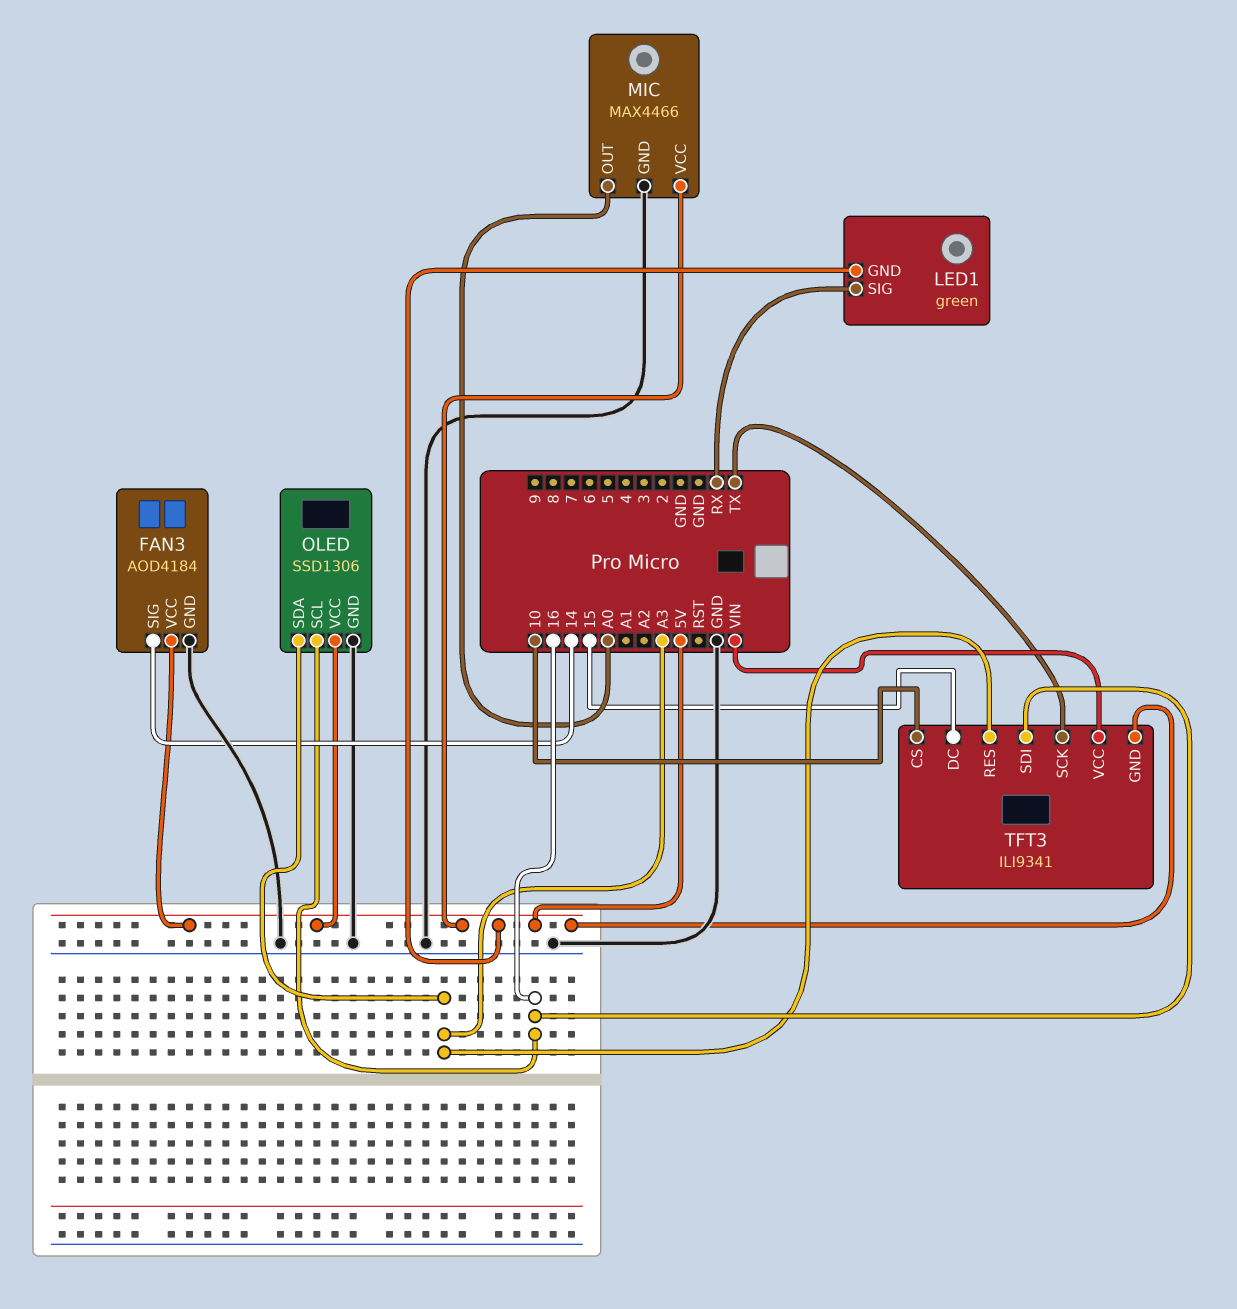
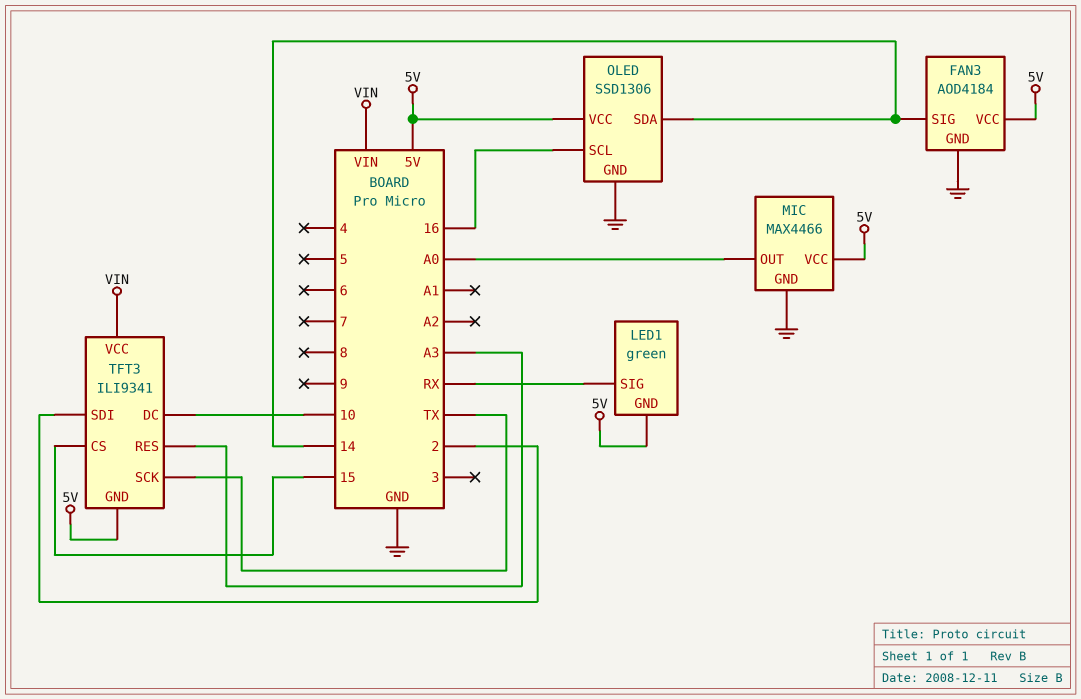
OLED pin SDA: A3 -> 14
TFT3 pin CS: 10 -> 15
TFT3 pin DC: 15 -> 10
TFT3 pin SDI: 16 -> 2

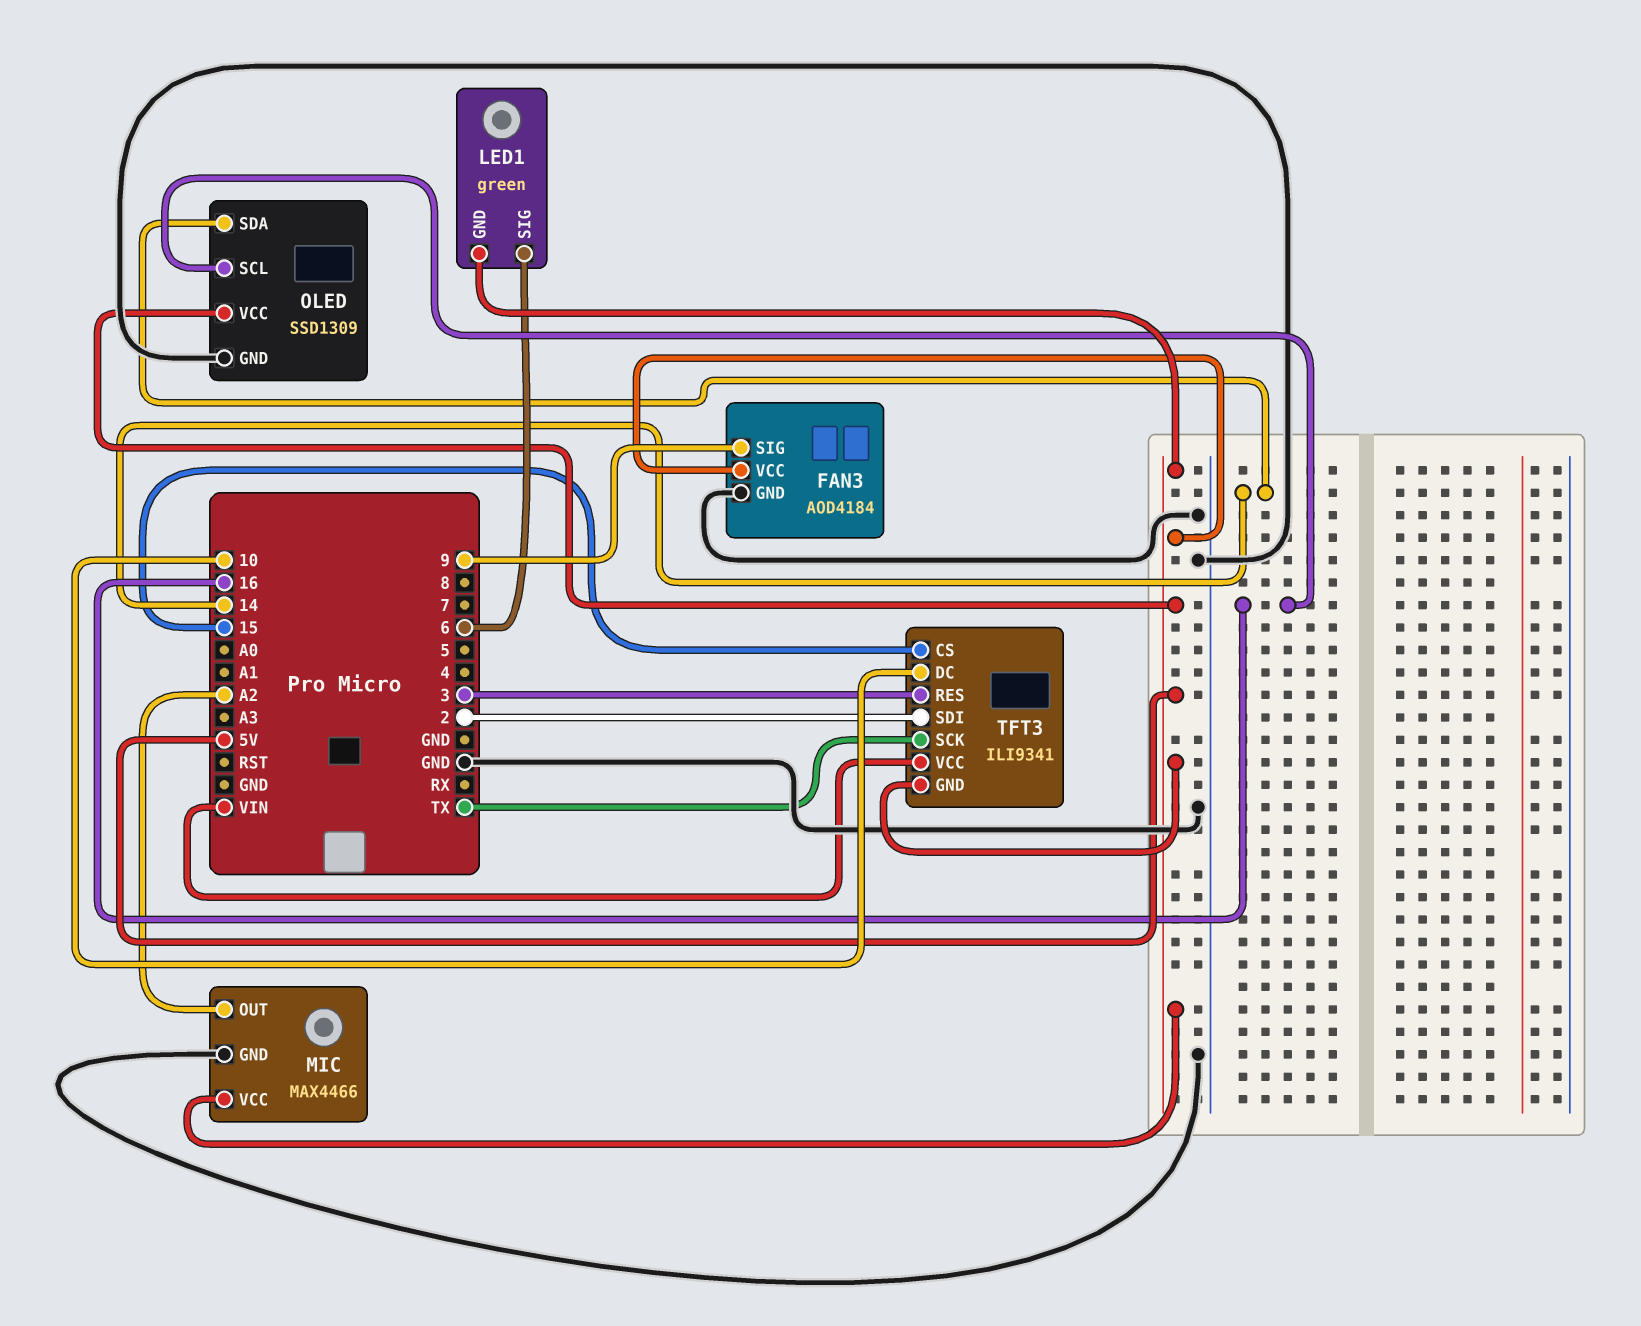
FAN3 pin SIG: 14 -> 9
LED1 pin SIG: RX -> 6
MIC pin OUT: A0 -> A2
OLED: SSD1306 -> SSD1309
TFT3 pin RES: A3 -> 3

